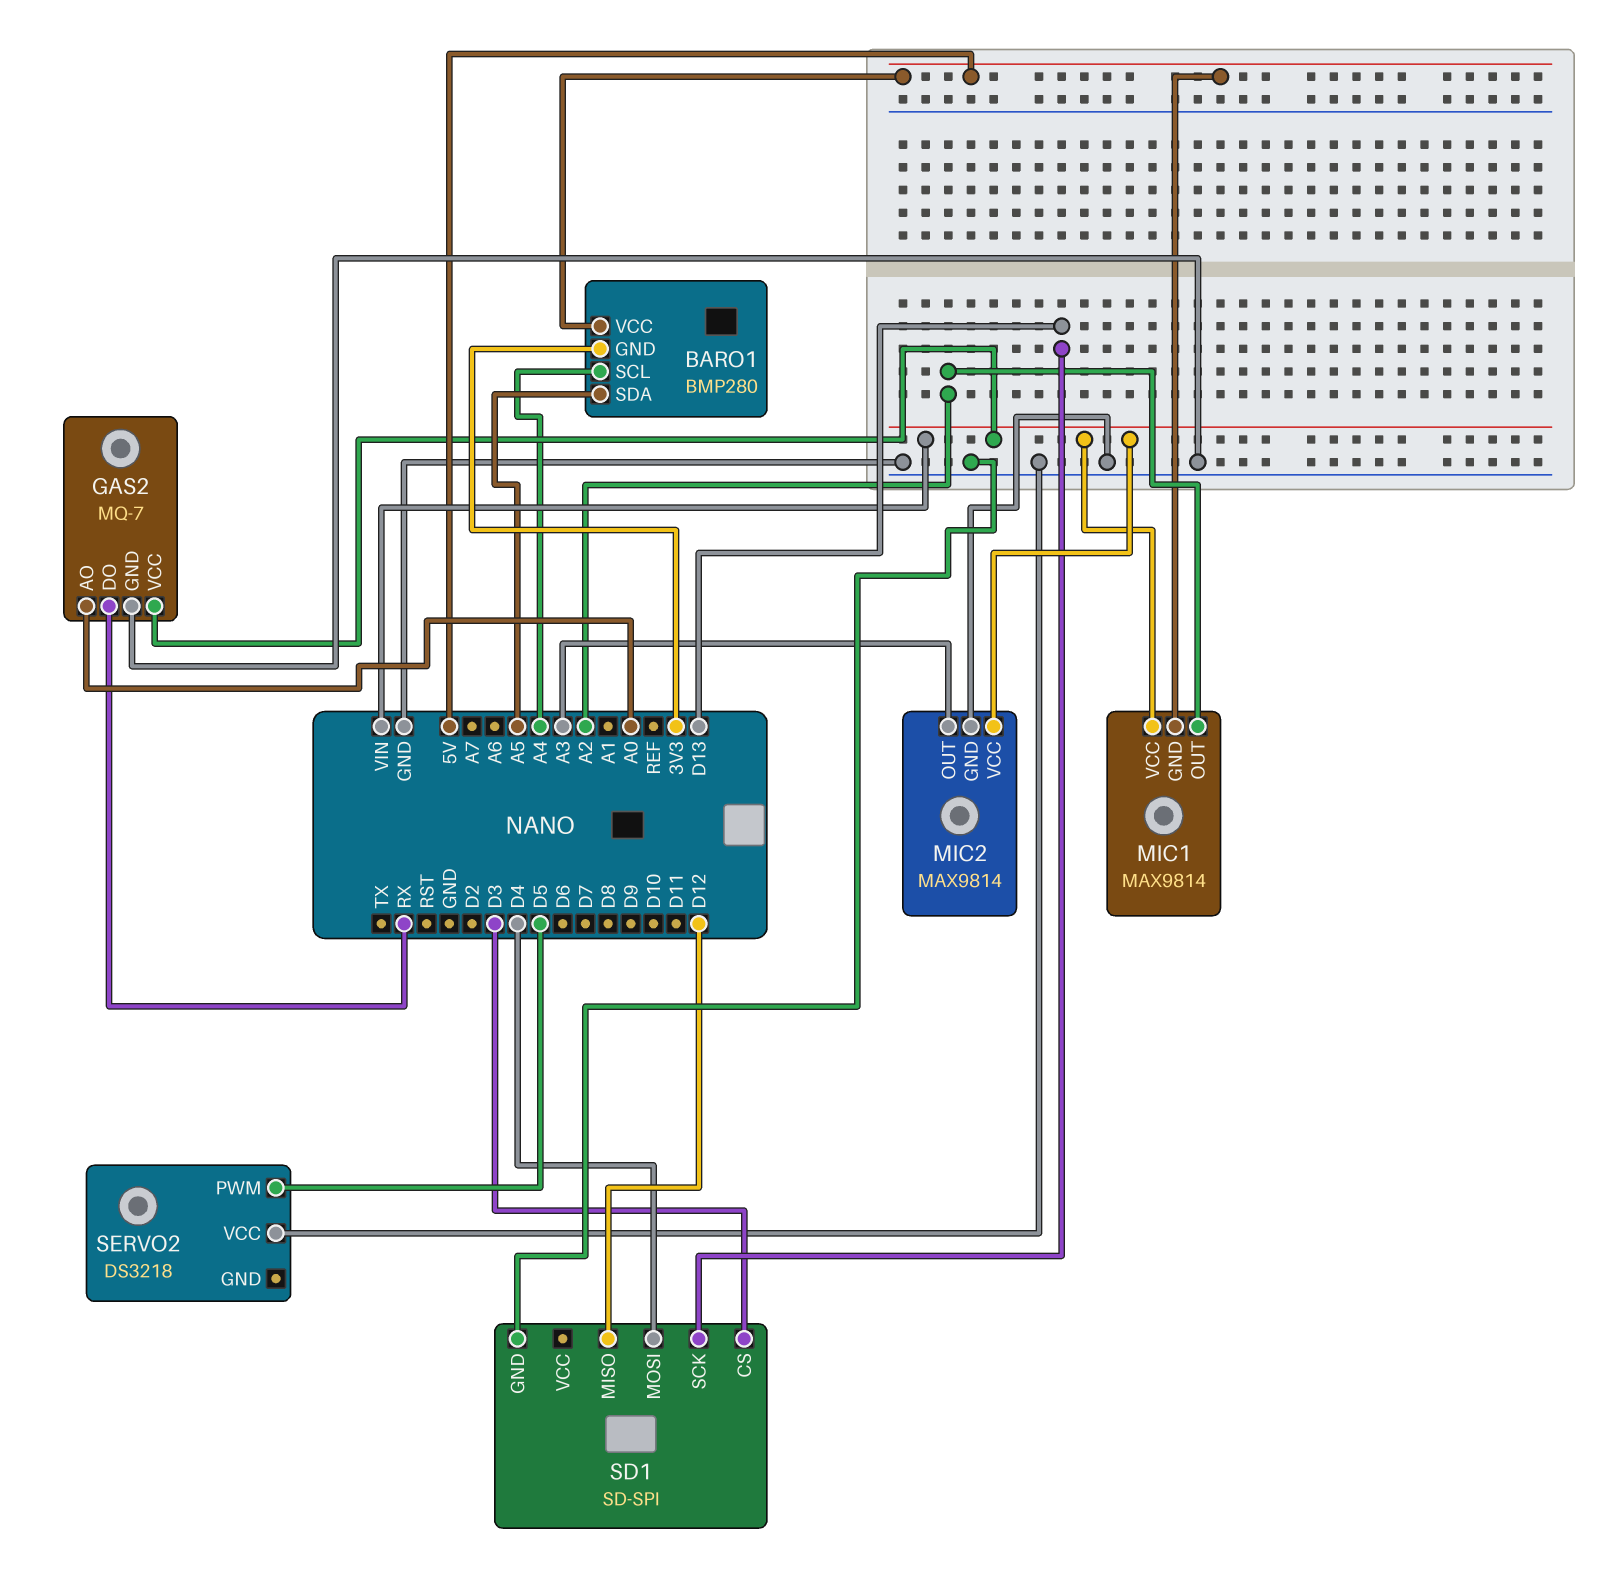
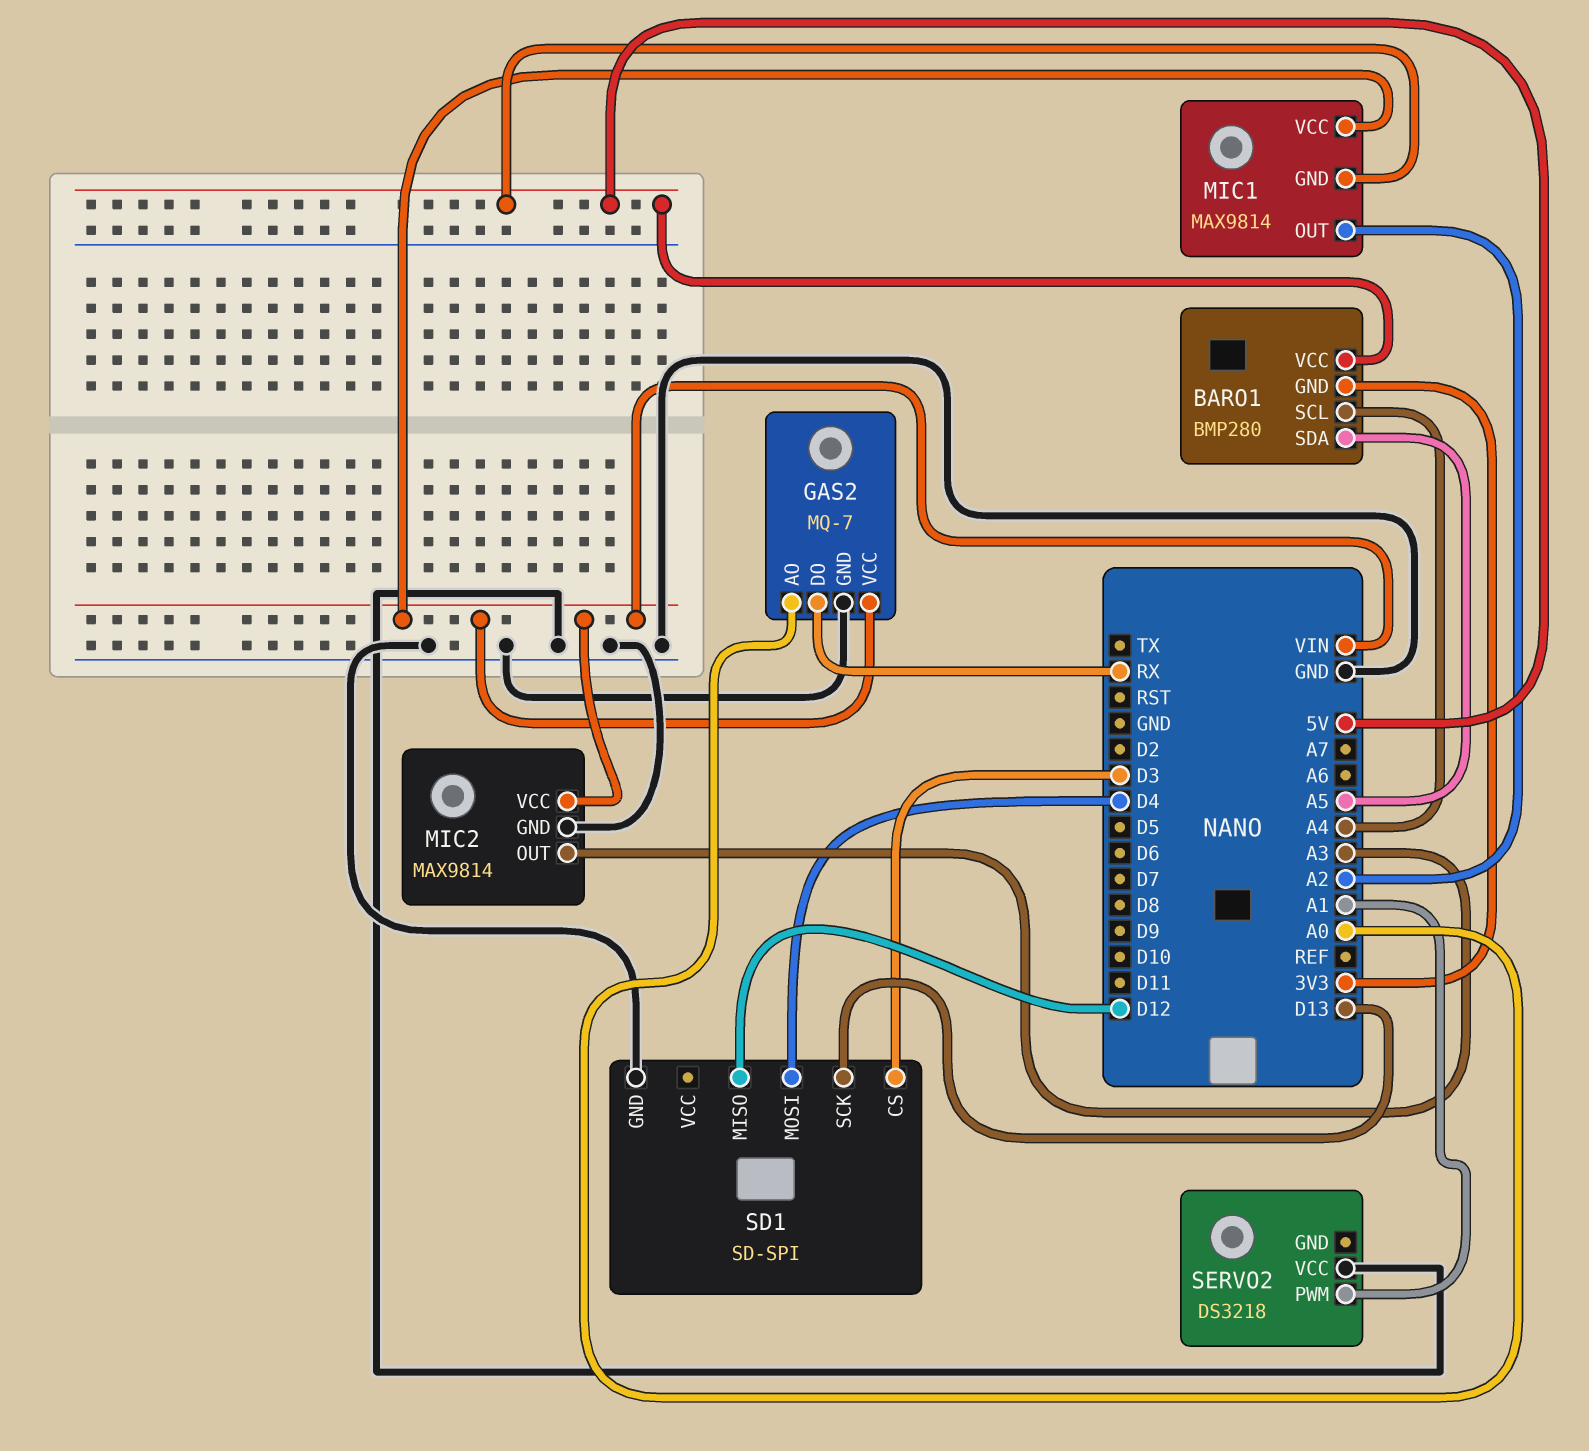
SERVO2 pin PWM: D5 -> A1

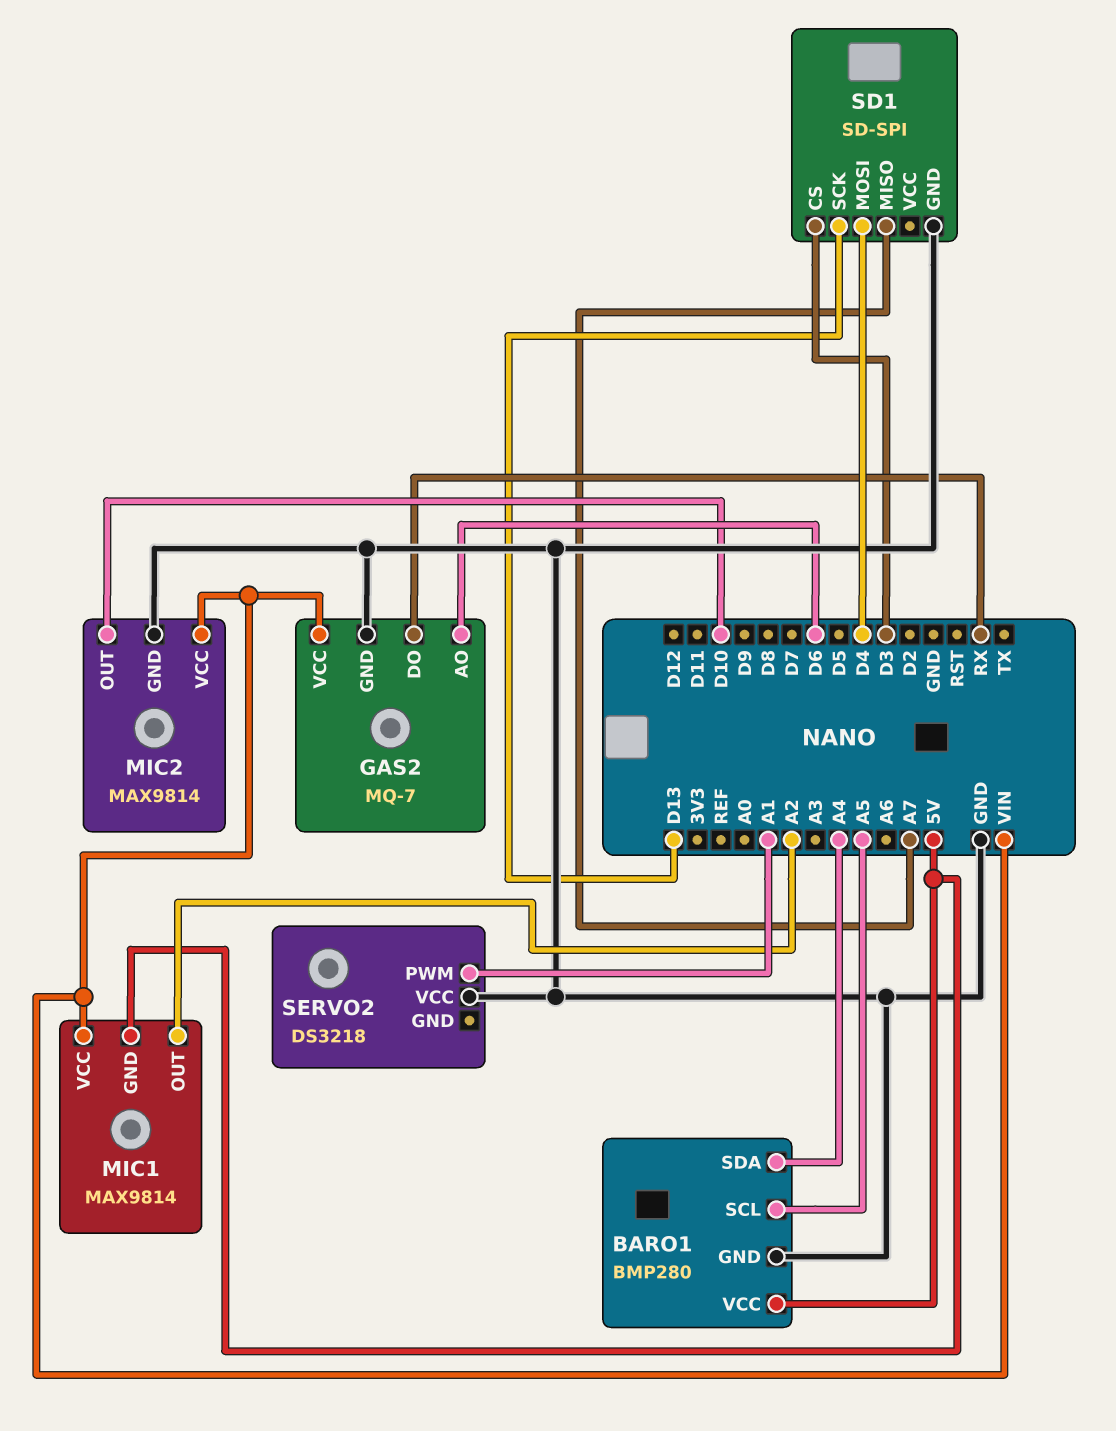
BARO1 pin GND: 3V3 -> GND
BARO1 pin SCL: A4 -> A5
BARO1 pin SDA: A5 -> A4
GAS2 pin AO: A0 -> D6
MIC2 pin OUT: A3 -> D10
SD1 pin MISO: D12 -> A7

